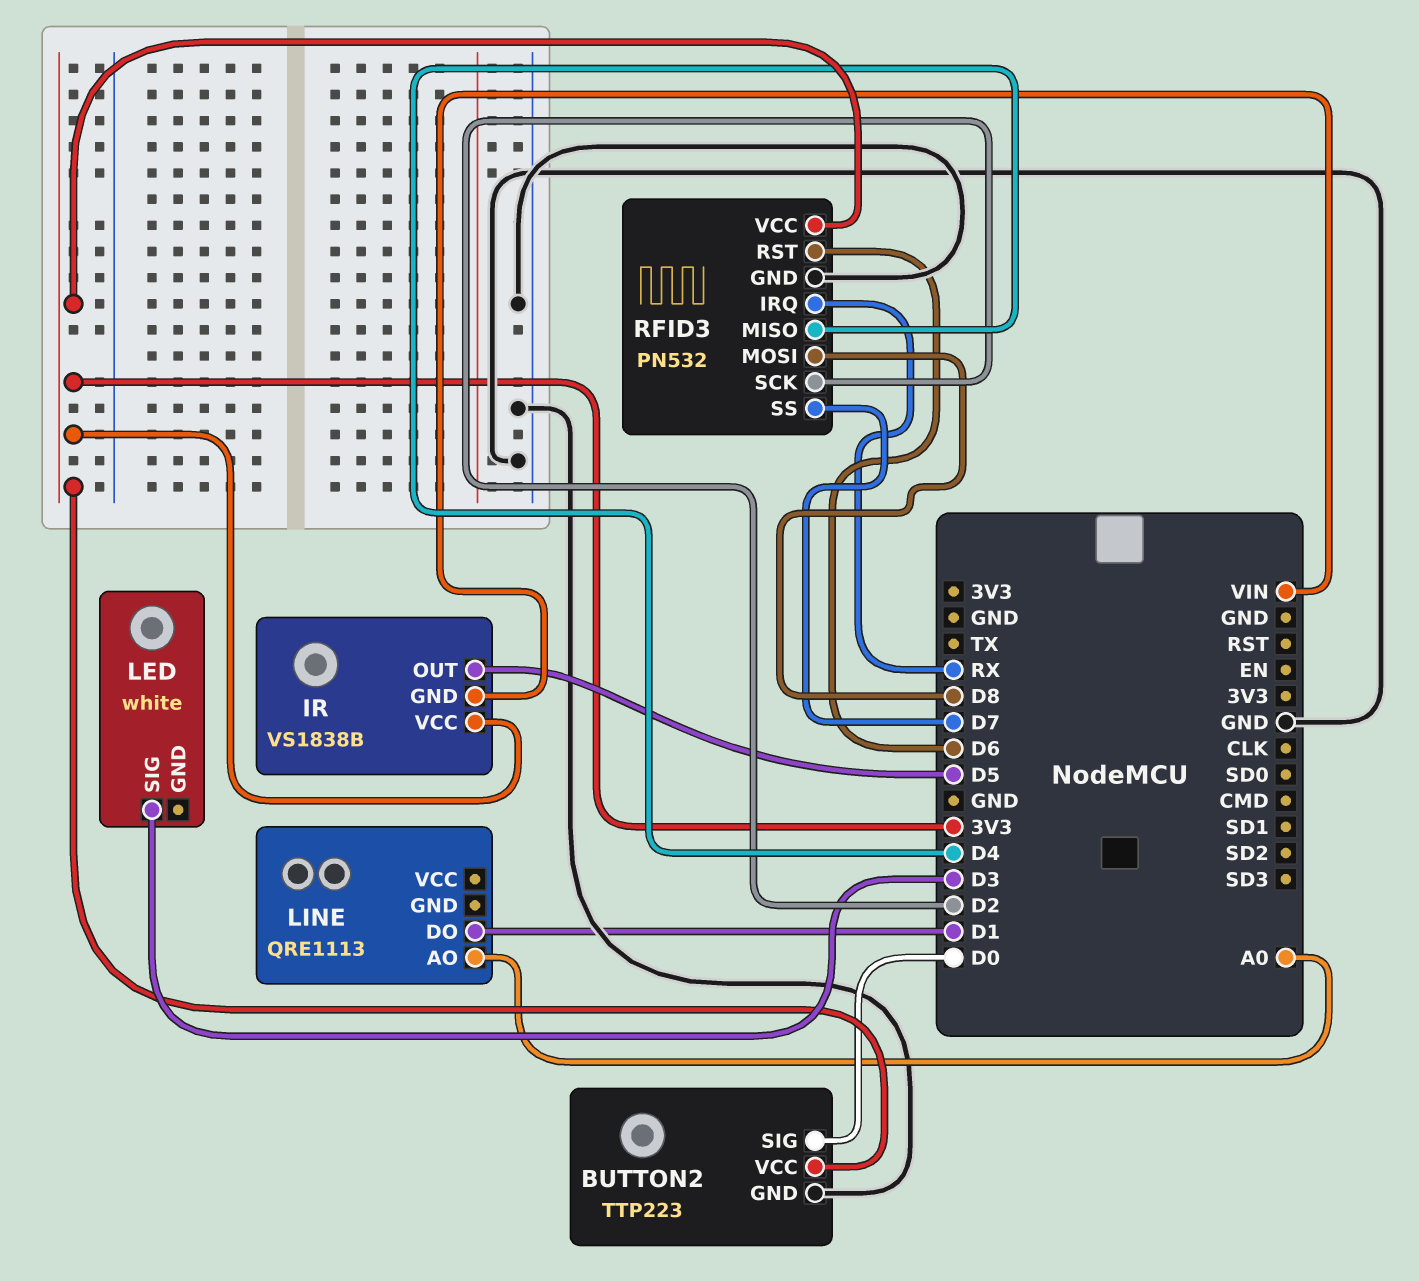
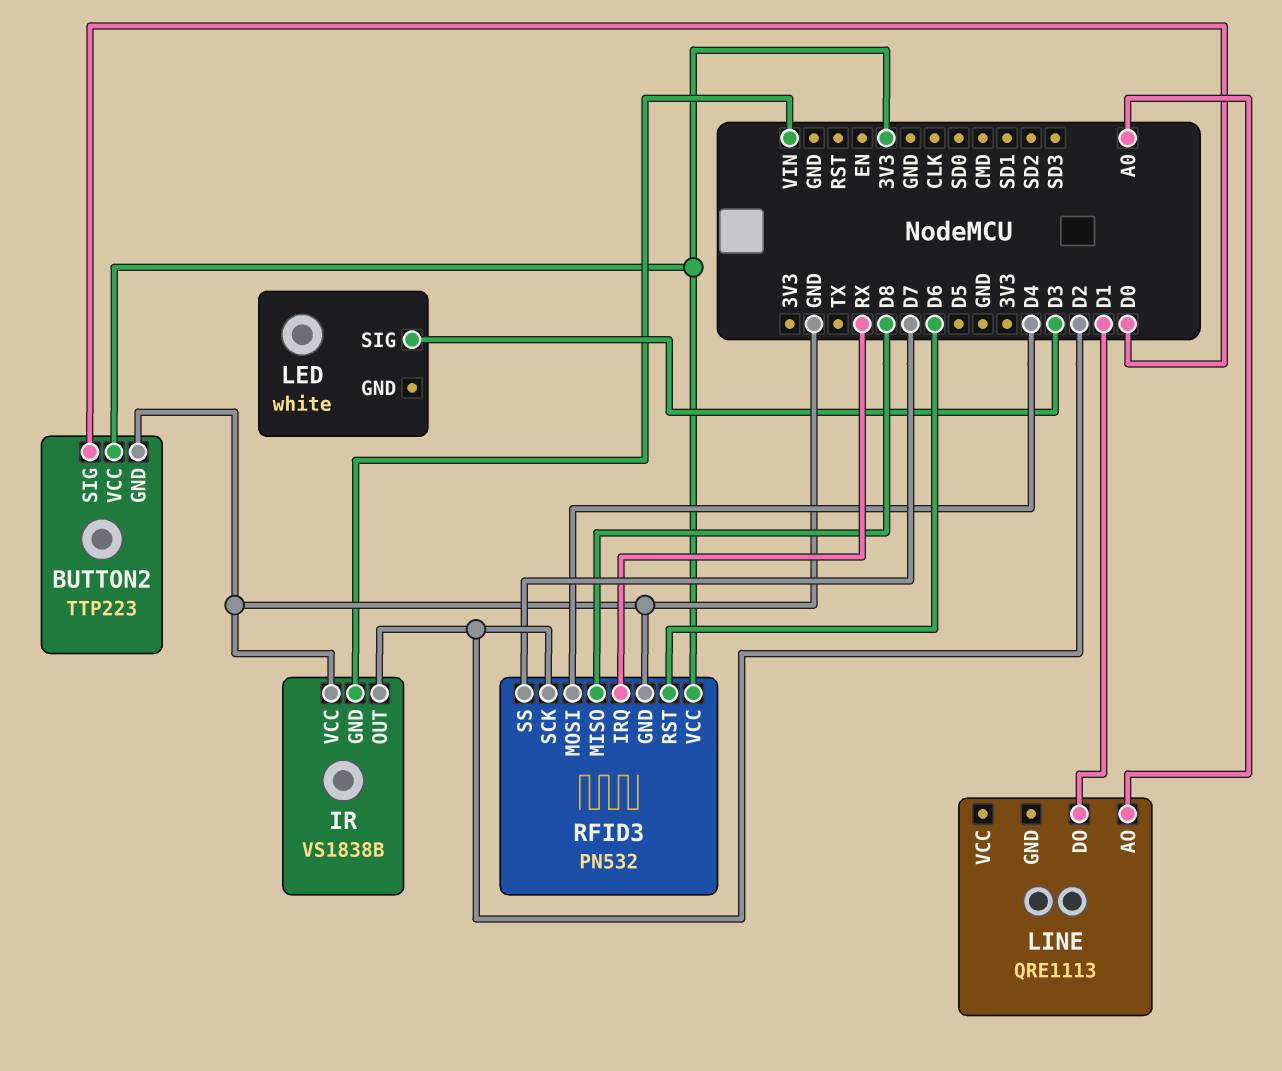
IR pin OUT: D5 -> D2
IR pin VCC: 3V3 -> GND
RFID3 pin MISO: D4 -> D8
RFID3 pin MOSI: D8 -> D4

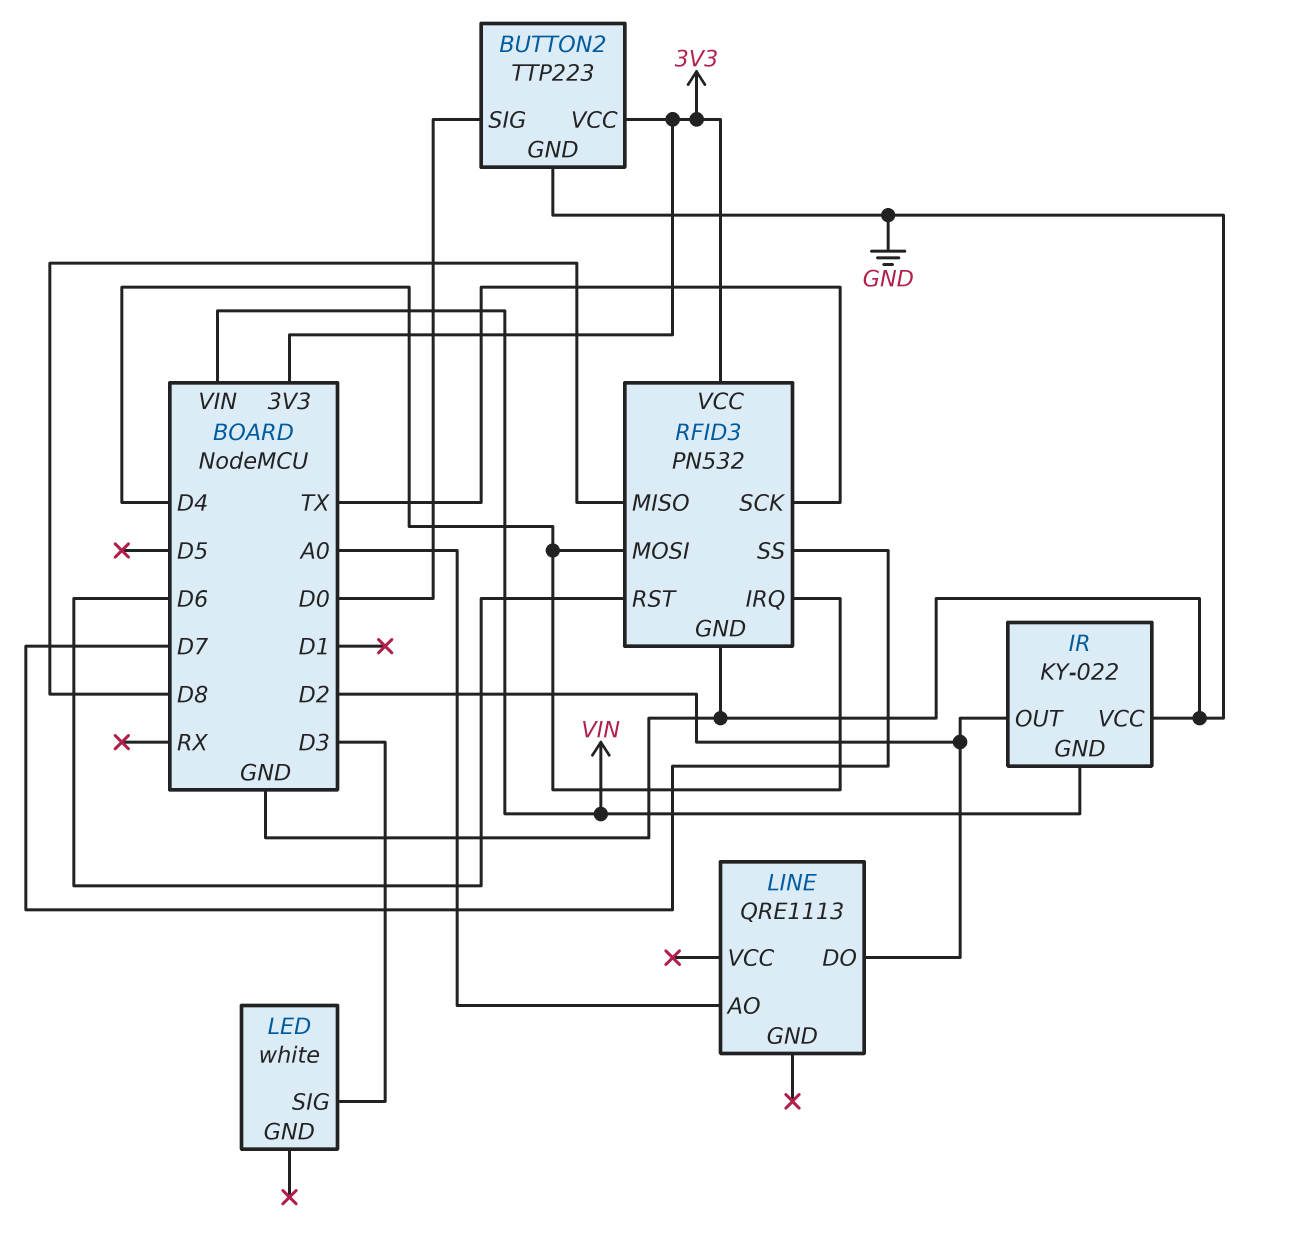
IR: VS1838B -> KY-022
LINE pin DO: D1 -> D2
RFID3 pin IRQ: RX -> D4
RFID3 pin SCK: D2 -> TX

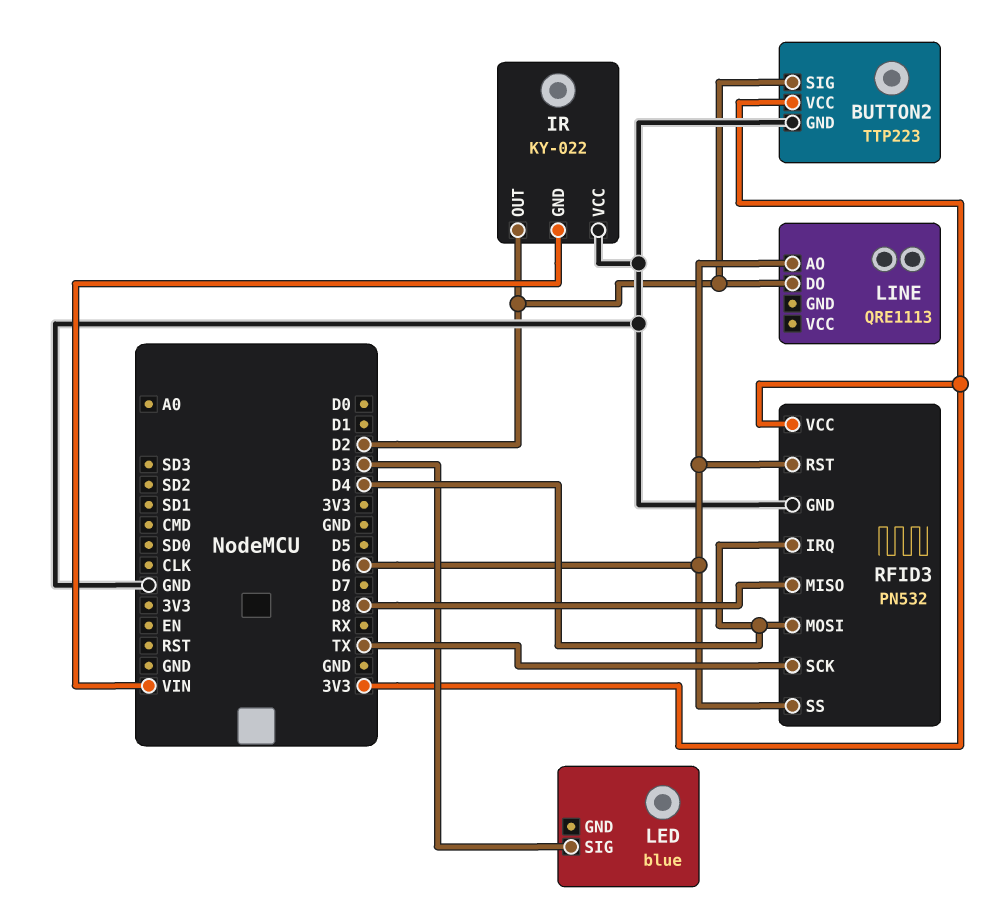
BUTTON2 pin SIG: D0 -> D2
LED: white -> blue
LINE pin AO: A0 -> D6
RFID3 pin SS: D7 -> D6

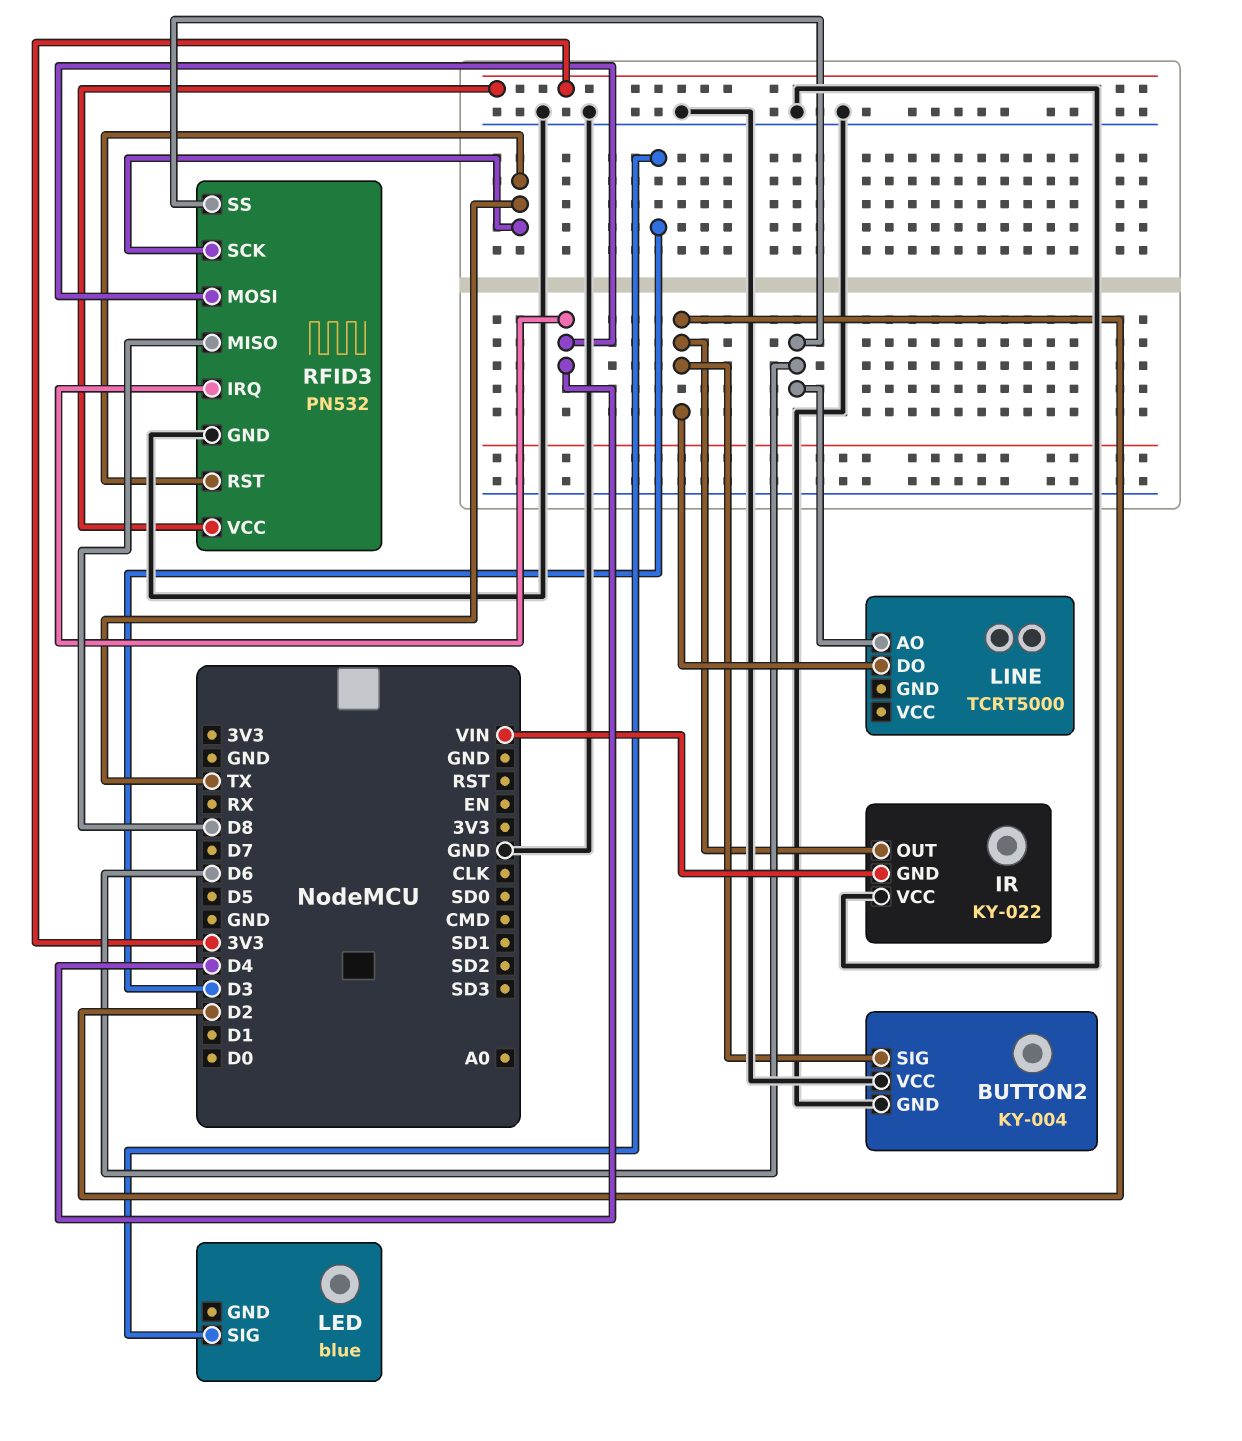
BUTTON2: TTP223 -> KY-004
BUTTON2 pin VCC: 3V3 -> GND
LINE: QRE1113 -> TCRT5000
RFID3 pin RST: D6 -> TX

